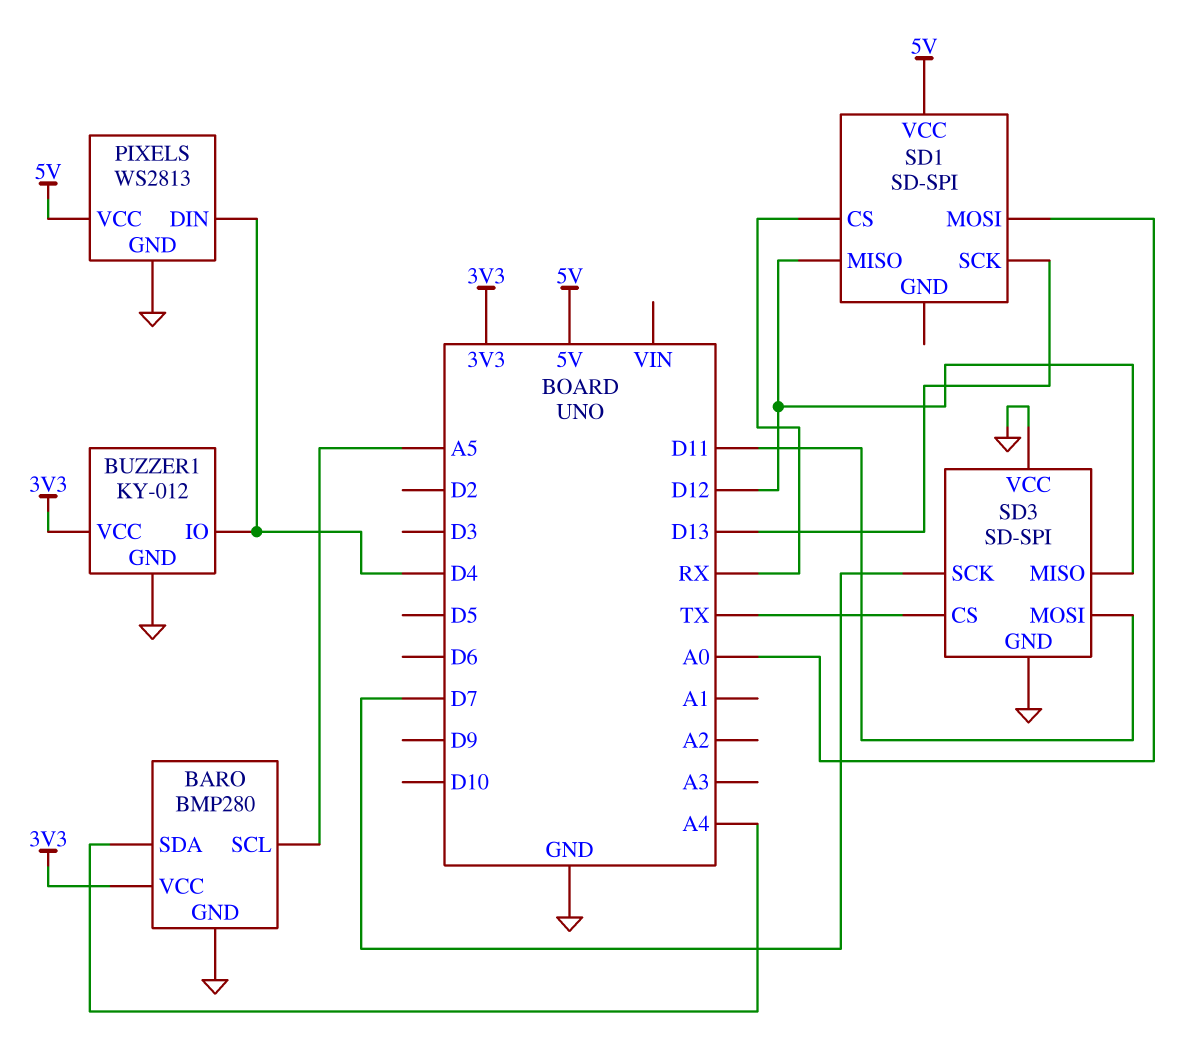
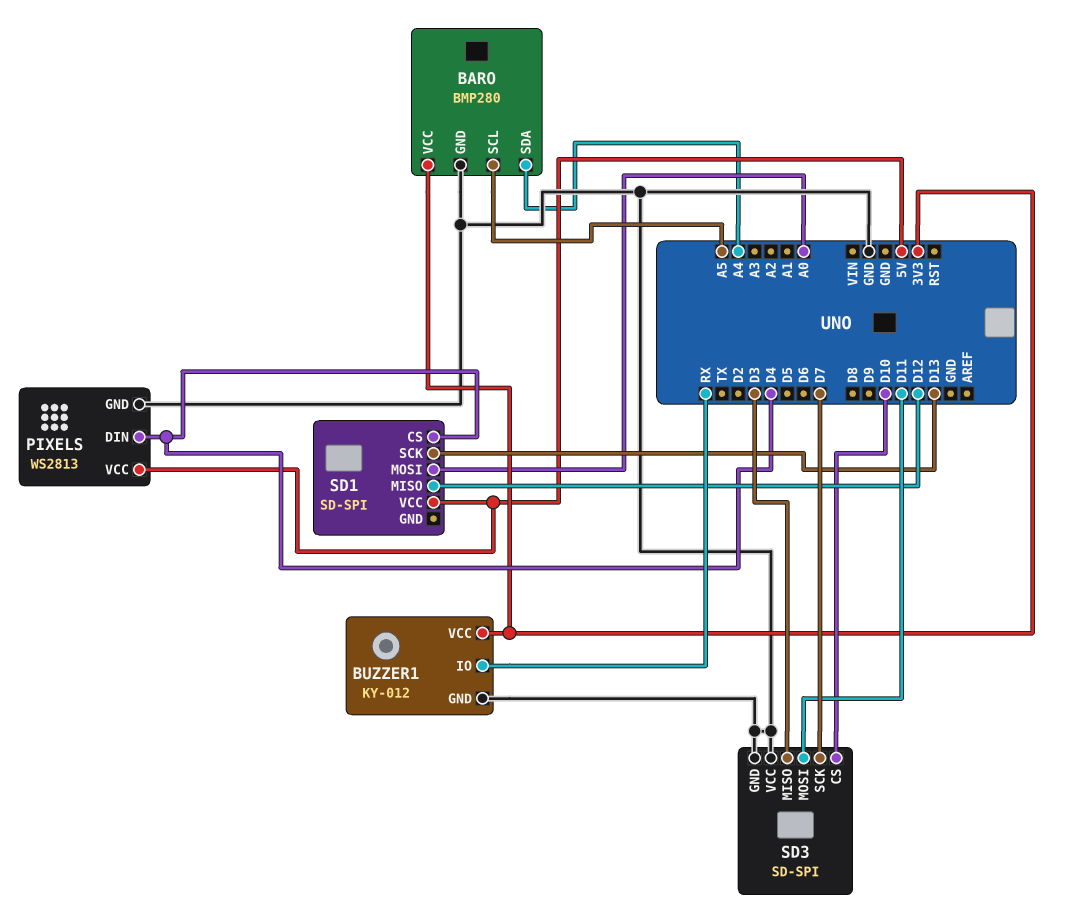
BUZZER1 pin IO: D4 -> RX
SD1 pin CS: RX -> D4
SD3 pin CS: TX -> D10
SD3 pin MISO: D12 -> D3

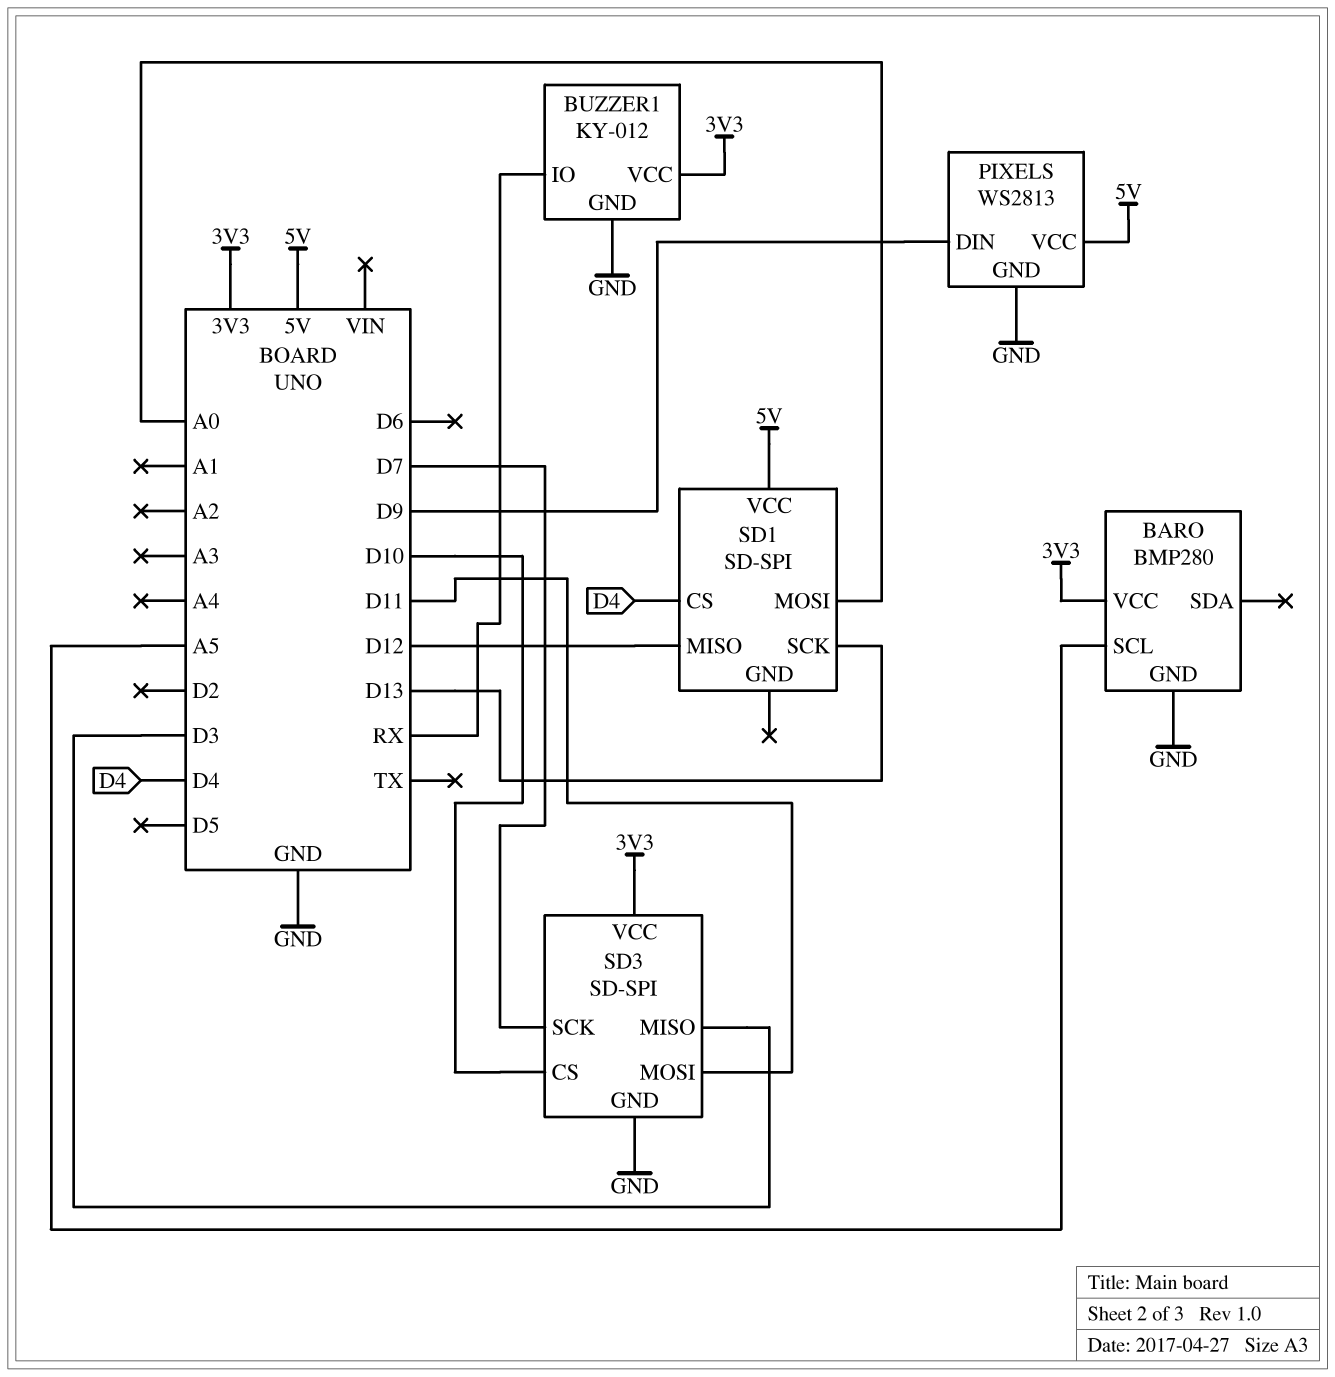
BARO pin SDA: A4 -> none
PIXELS pin DIN: D4 -> D9
SD3 pin VCC: GND -> 3V3

